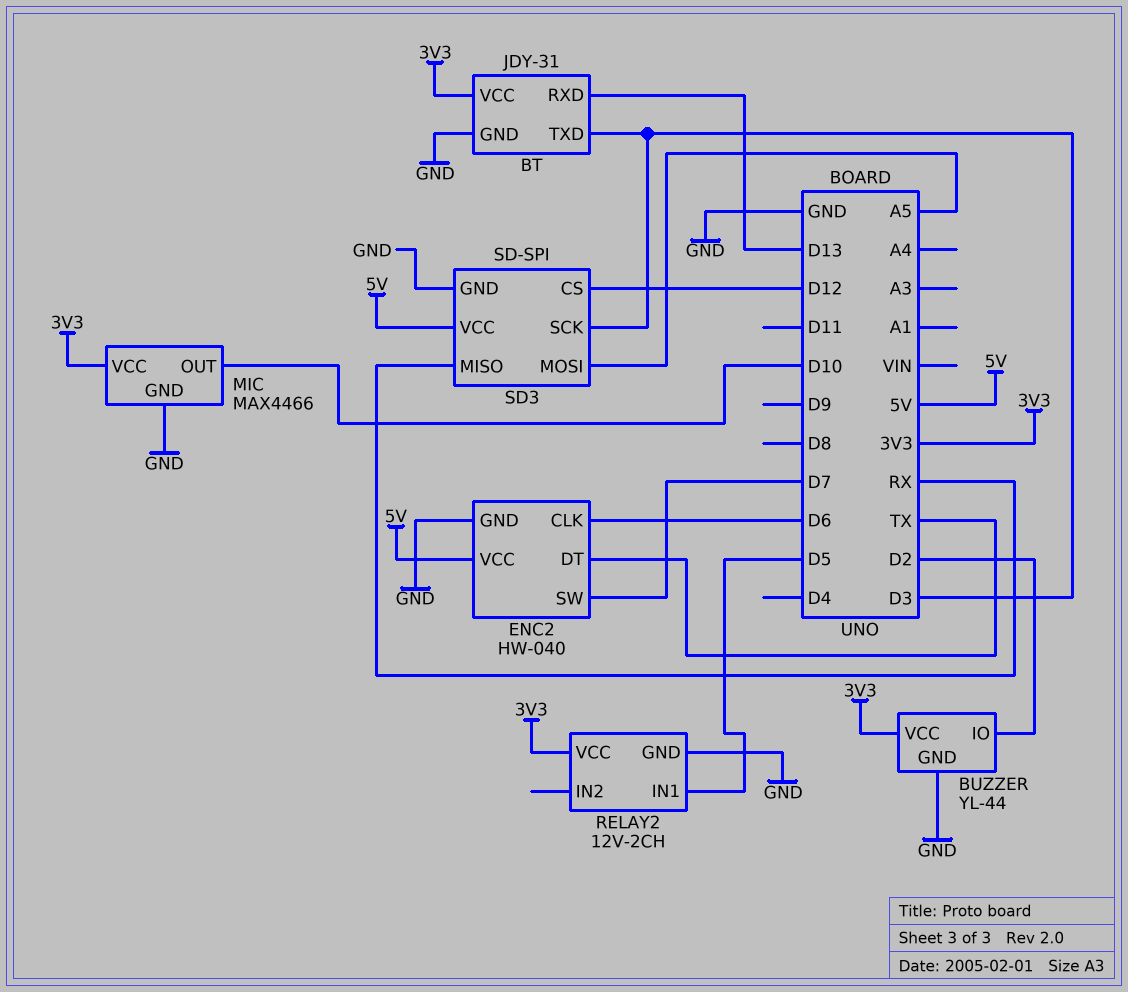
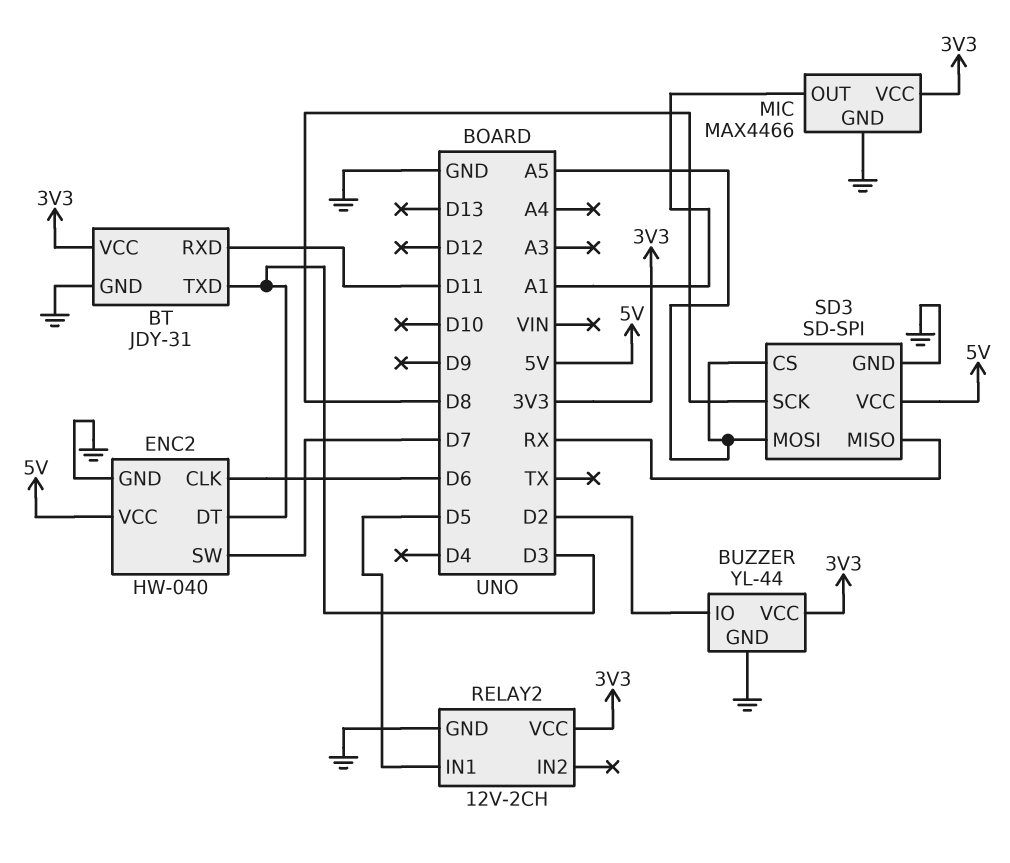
BT pin RXD: D13 -> D11
ENC2 pin DT: TX -> D3
MIC pin OUT: D10 -> A1
SD3 pin CS: D12 -> A5
SD3 pin SCK: D3 -> D8

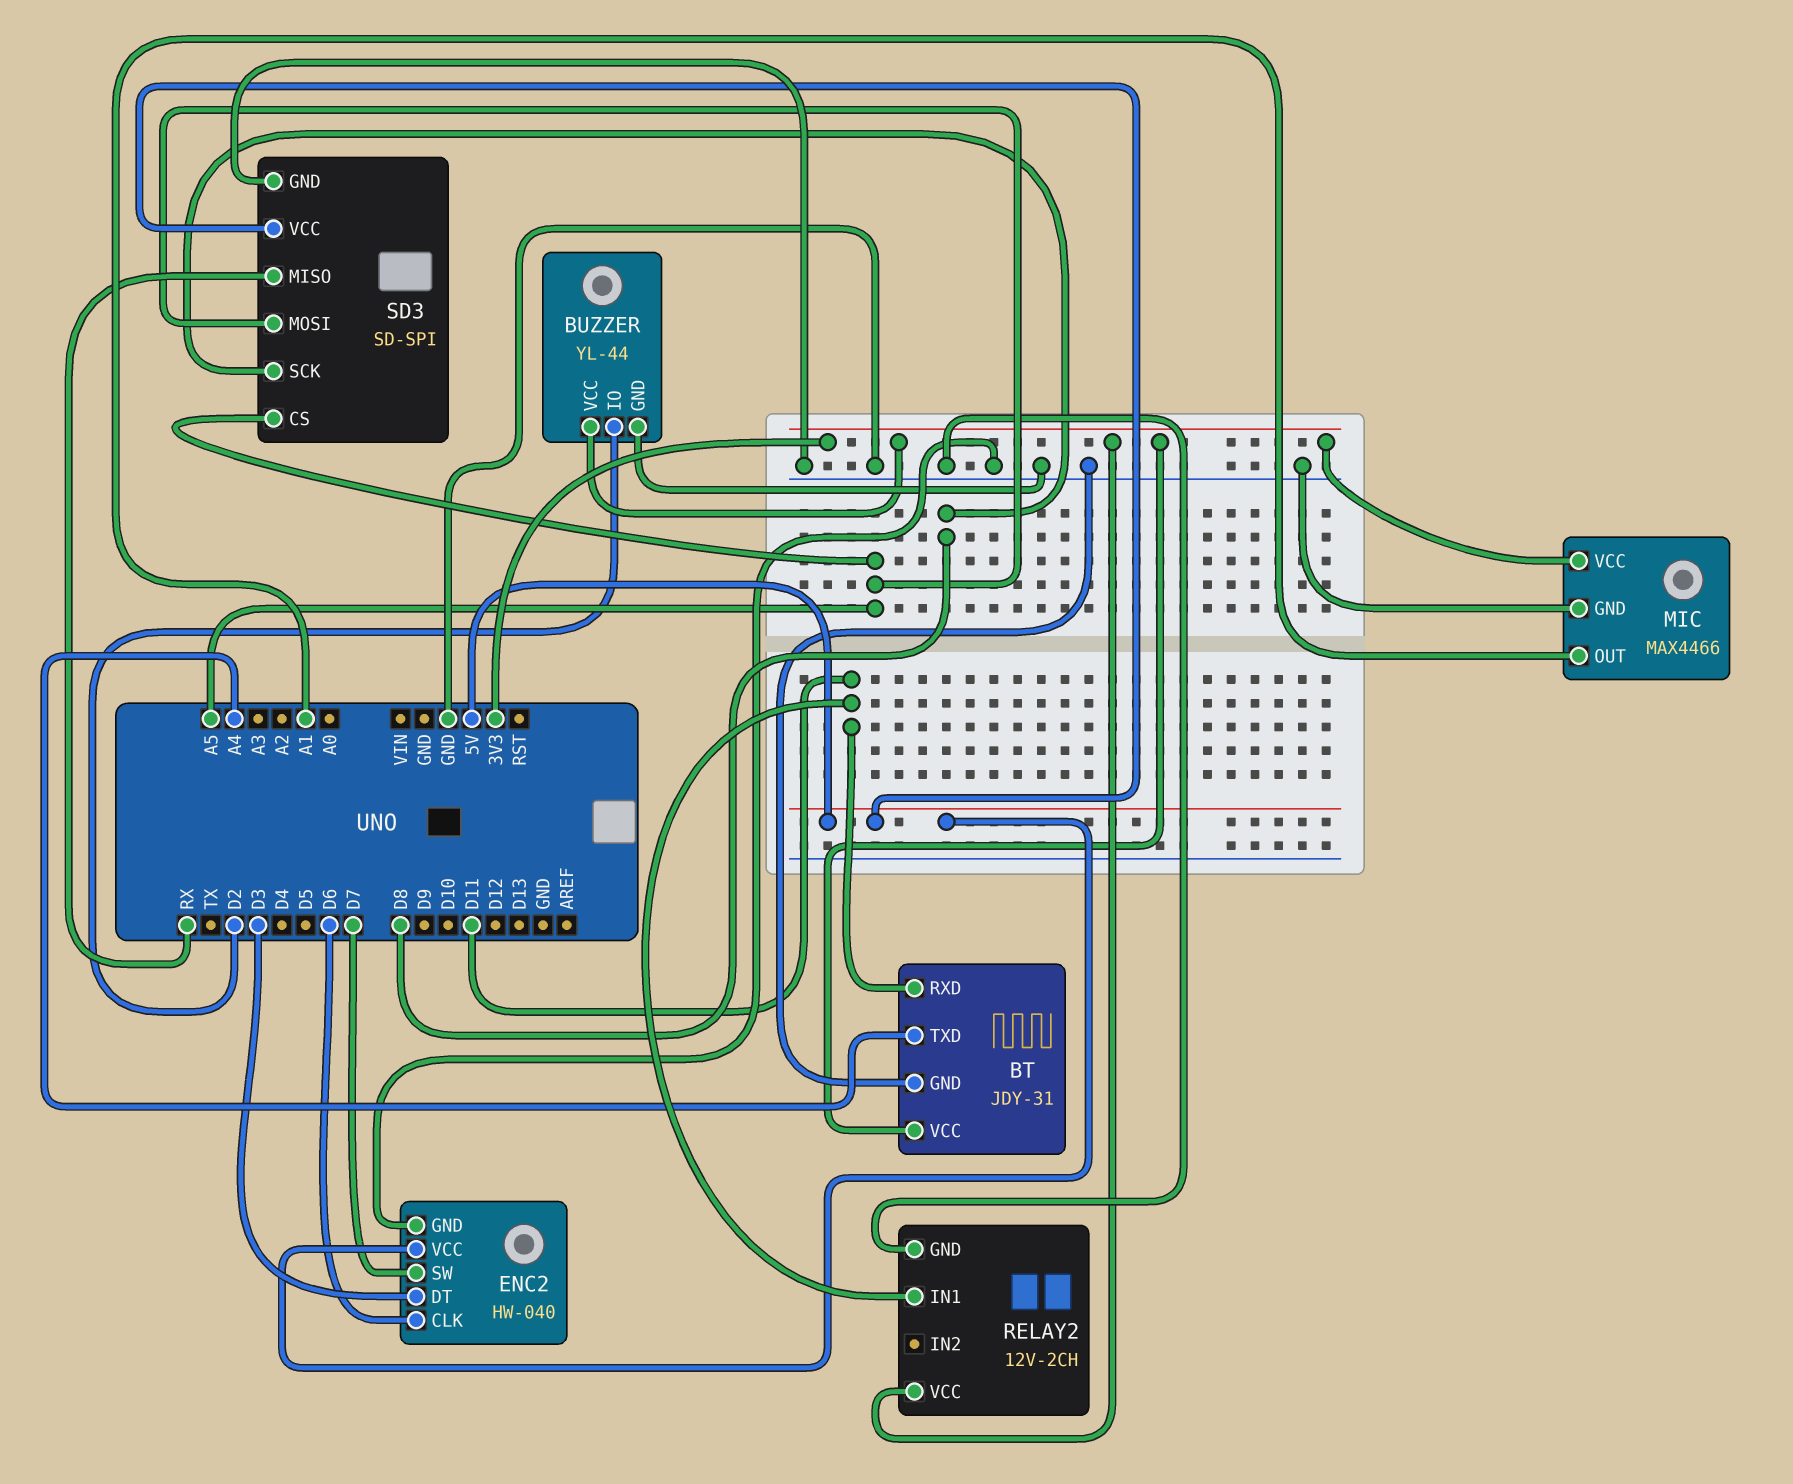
BT pin TXD: D3 -> A4
RELAY2 pin IN1: D5 -> D11

